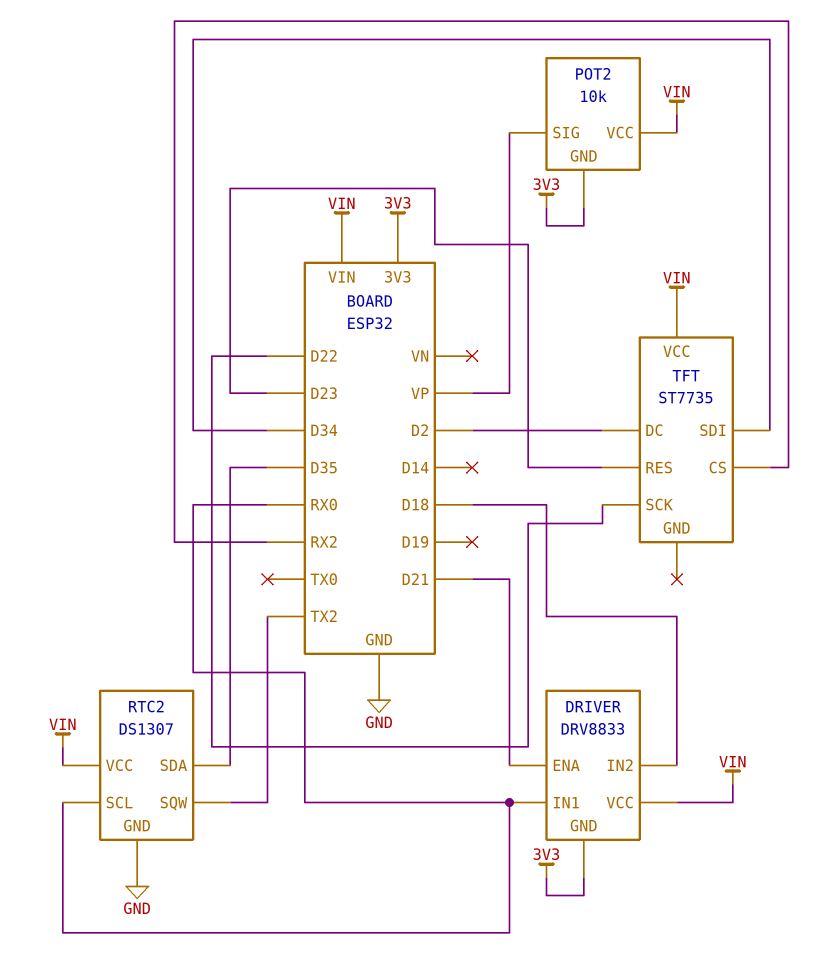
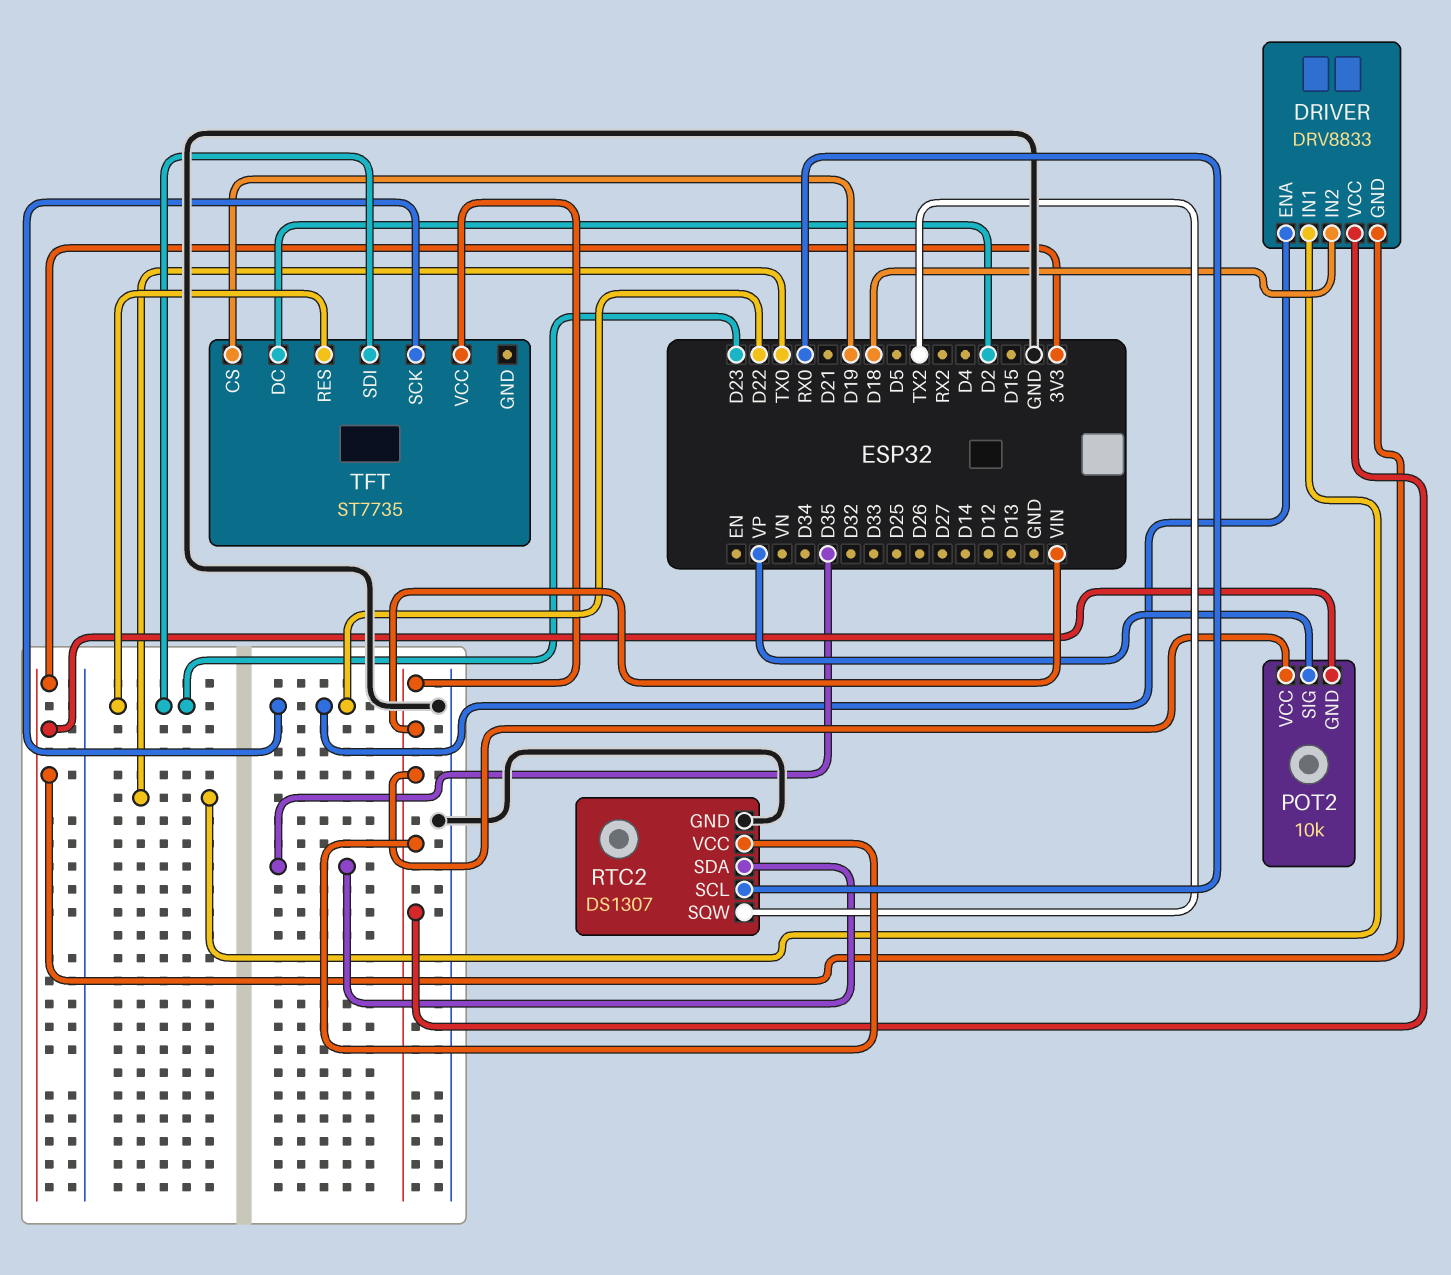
DRIVER pin ENA: D21 -> D22
DRIVER pin IN1: RX0 -> TX0
TFT pin CS: RX2 -> D19
TFT pin SDI: D34 -> D23

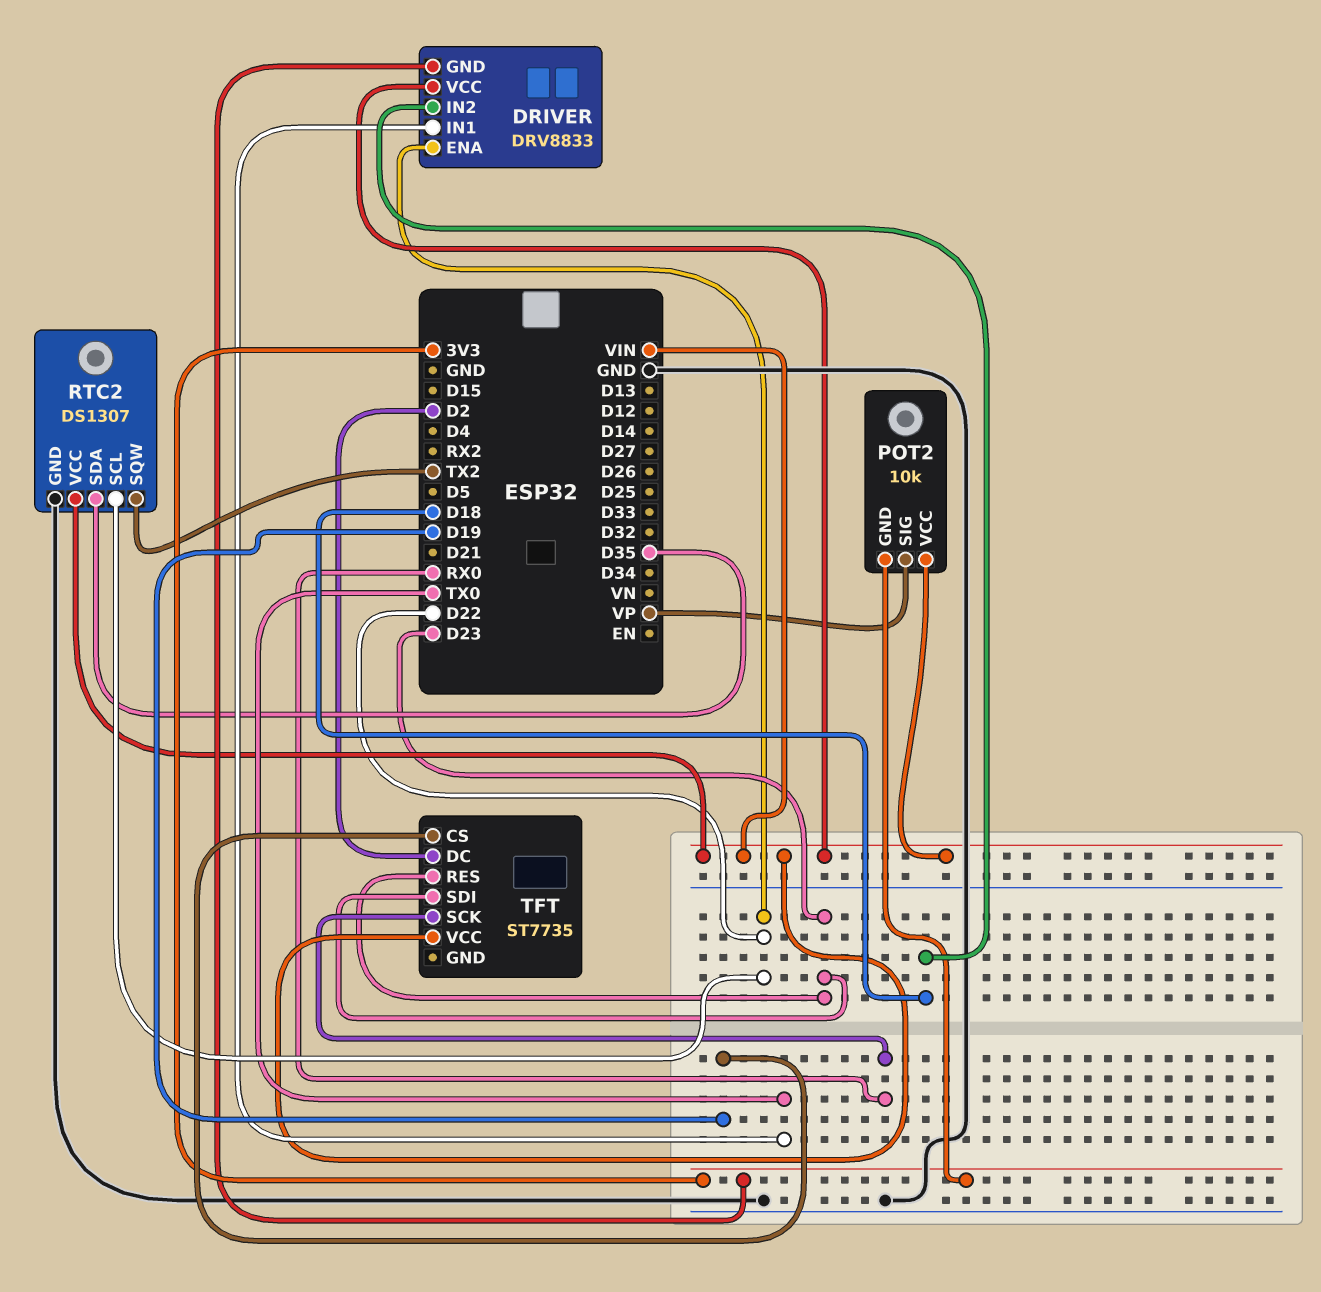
RTC2 pin SCL: RX0 -> D22
TFT pin SCK: D22 -> RX0

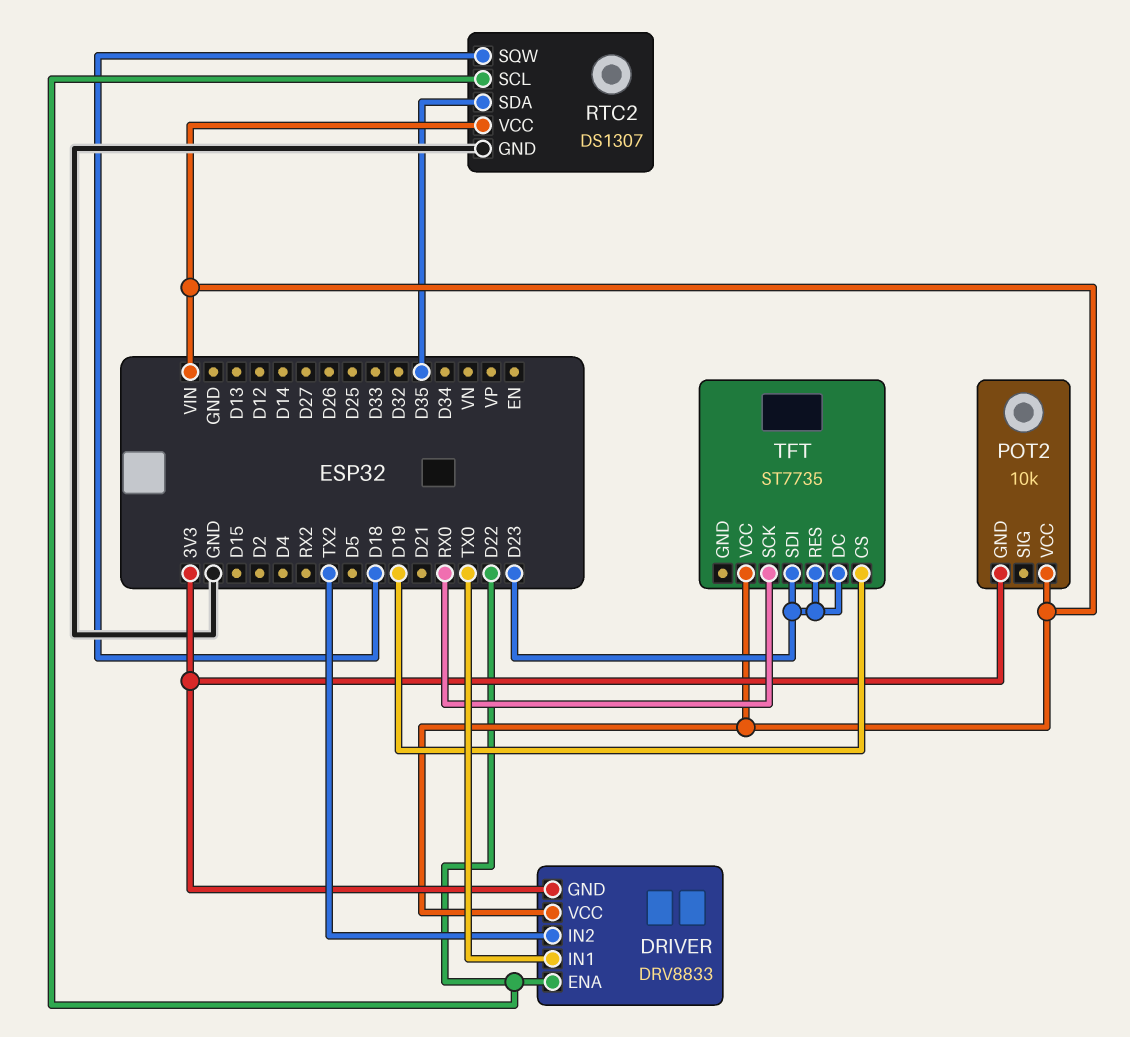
DRIVER pin IN2: D18 -> TX2
POT2 pin SIG: VP -> none
RTC2 pin SQW: TX2 -> D18
TFT pin DC: D2 -> D23

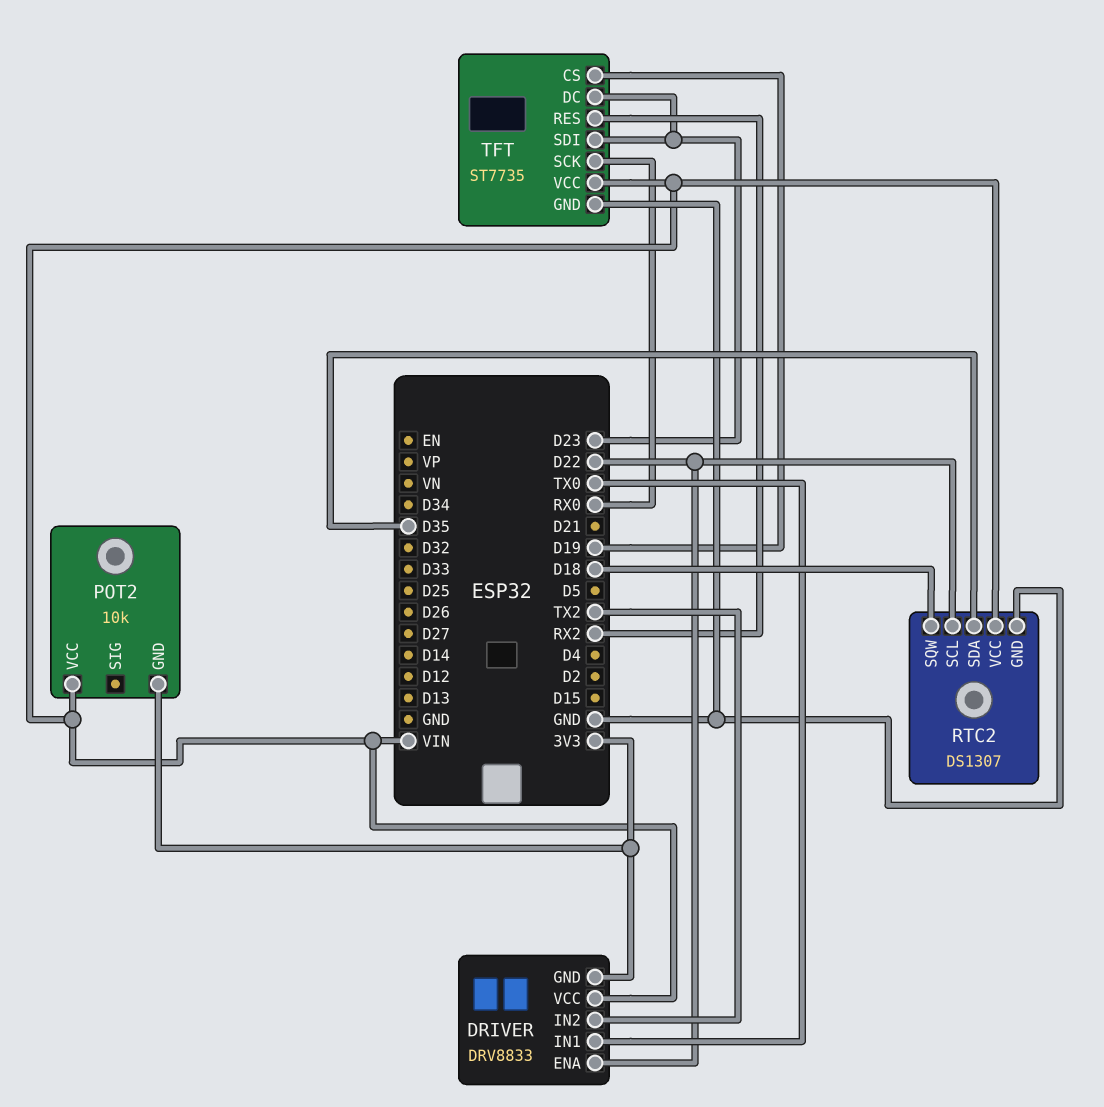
TFT pin GND: none -> GND
TFT pin RES: D23 -> RX2

